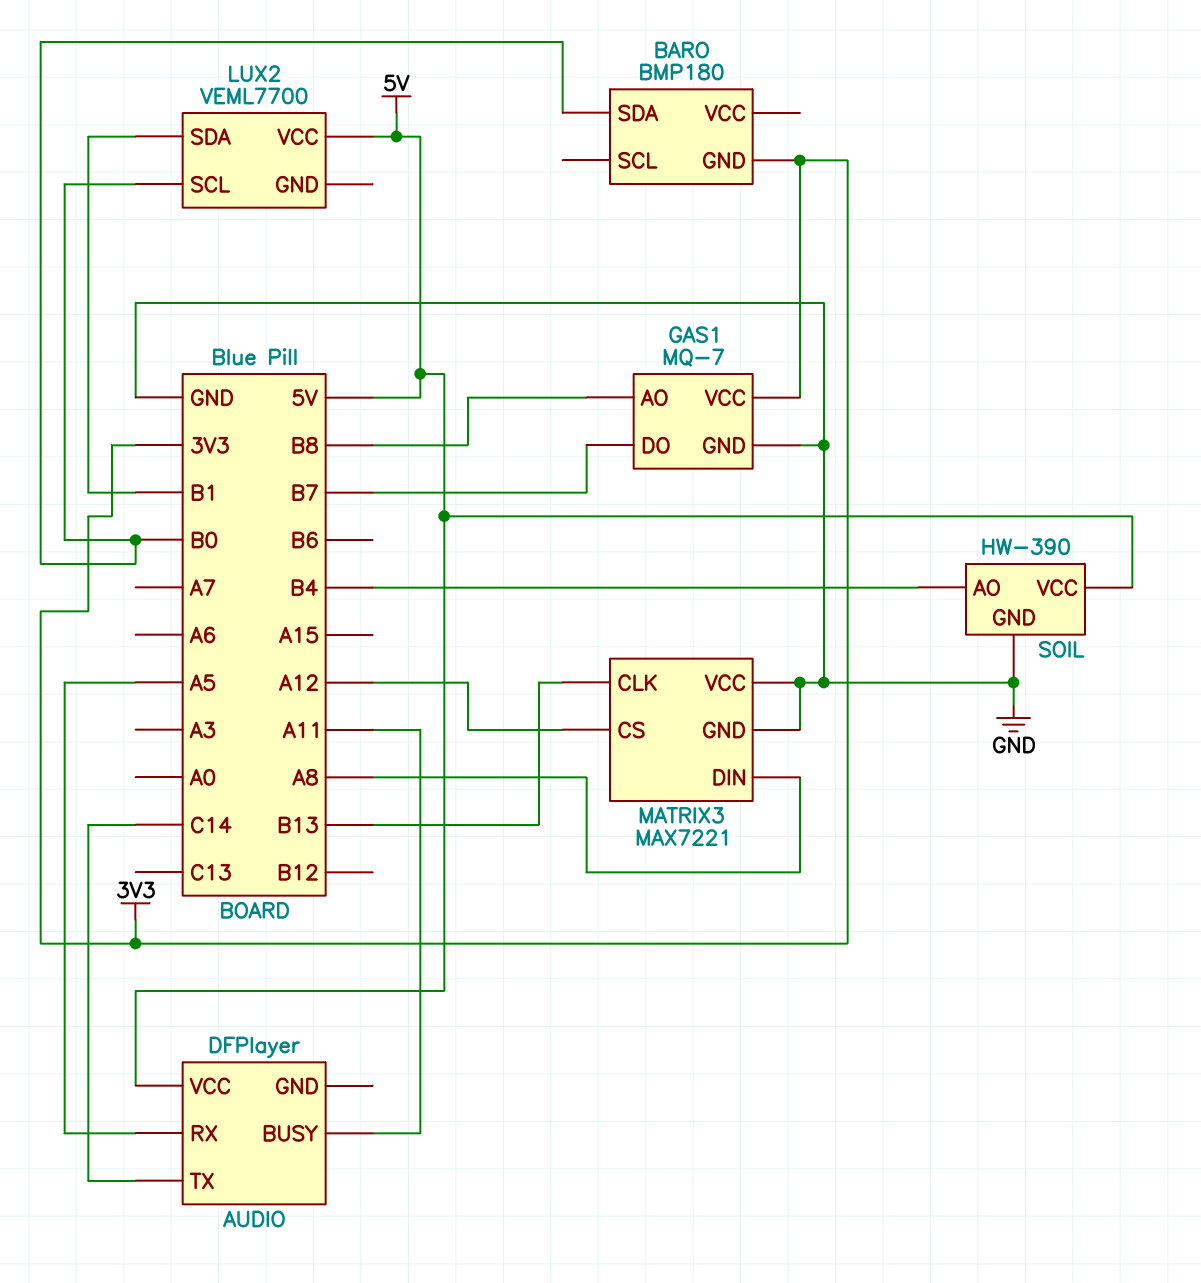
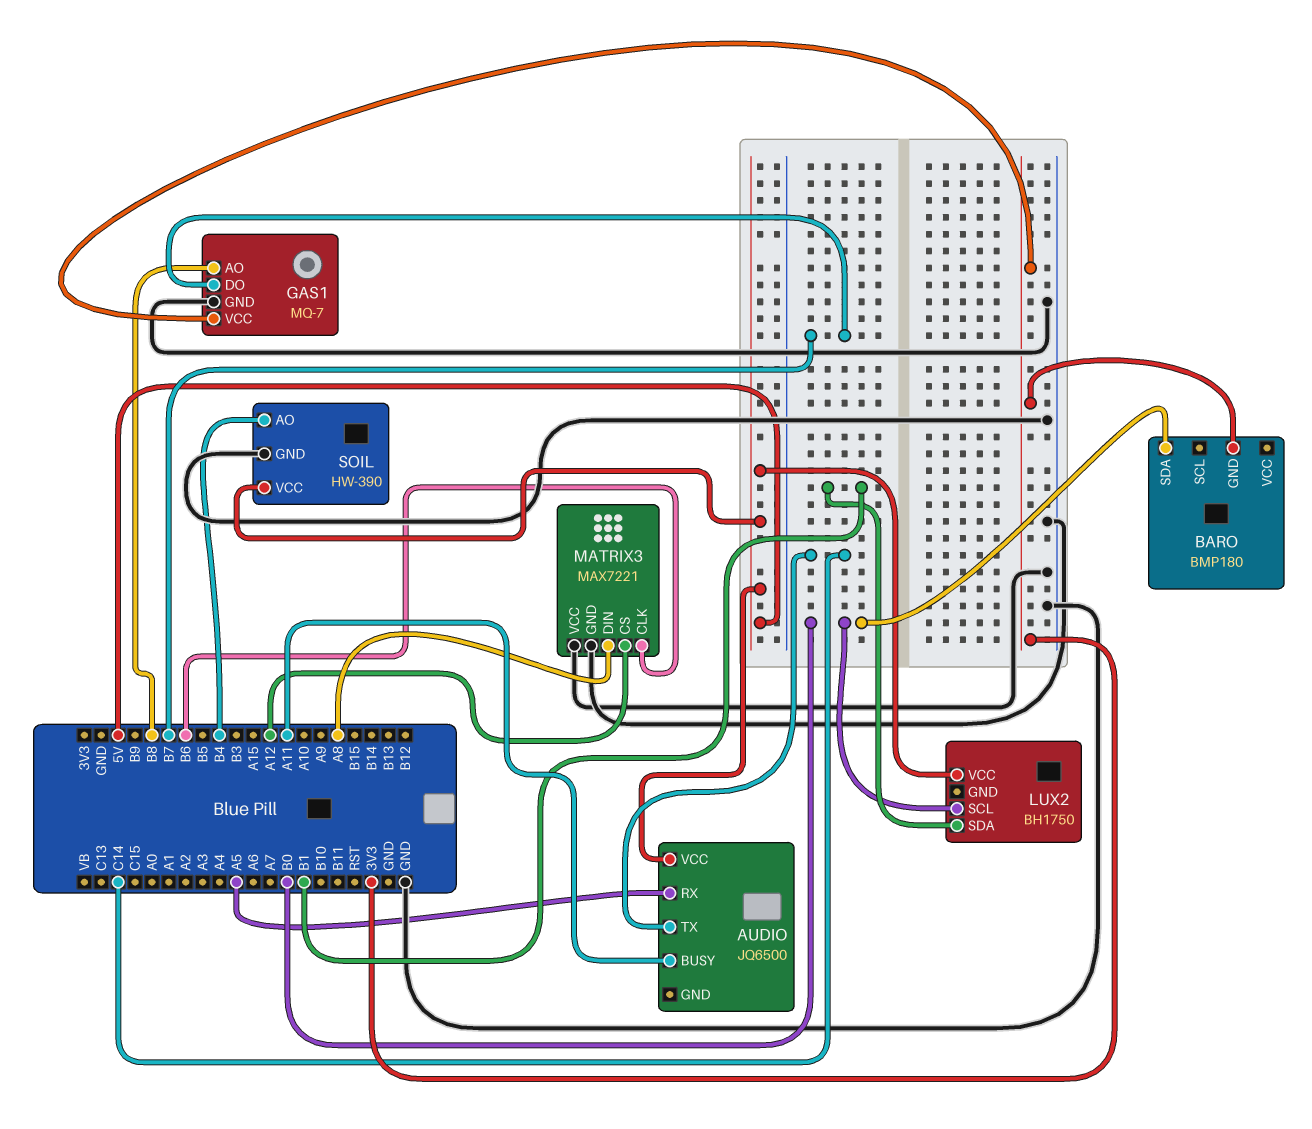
AUDIO: DFPlayer -> JQ6500
LUX2: VEML7700 -> BH1750
MATRIX3 pin CLK: B13 -> B6

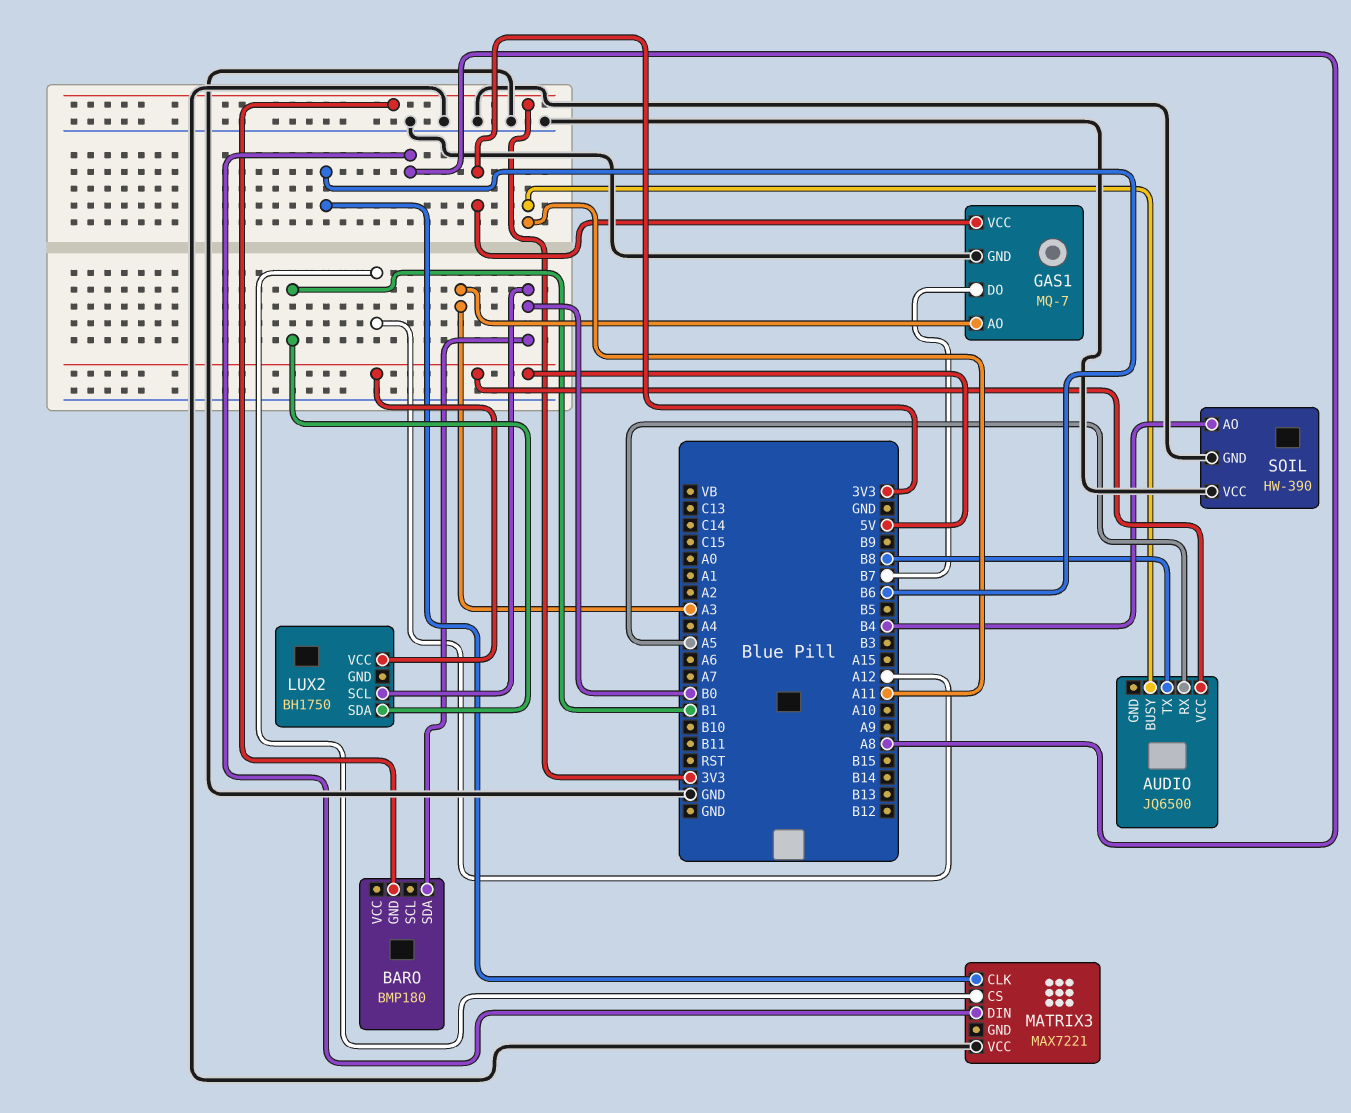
AUDIO pin TX: C14 -> B8
GAS1 pin AO: B8 -> A3
MATRIX3 pin GND: GND -> none
SOIL pin VCC: 5V -> GND

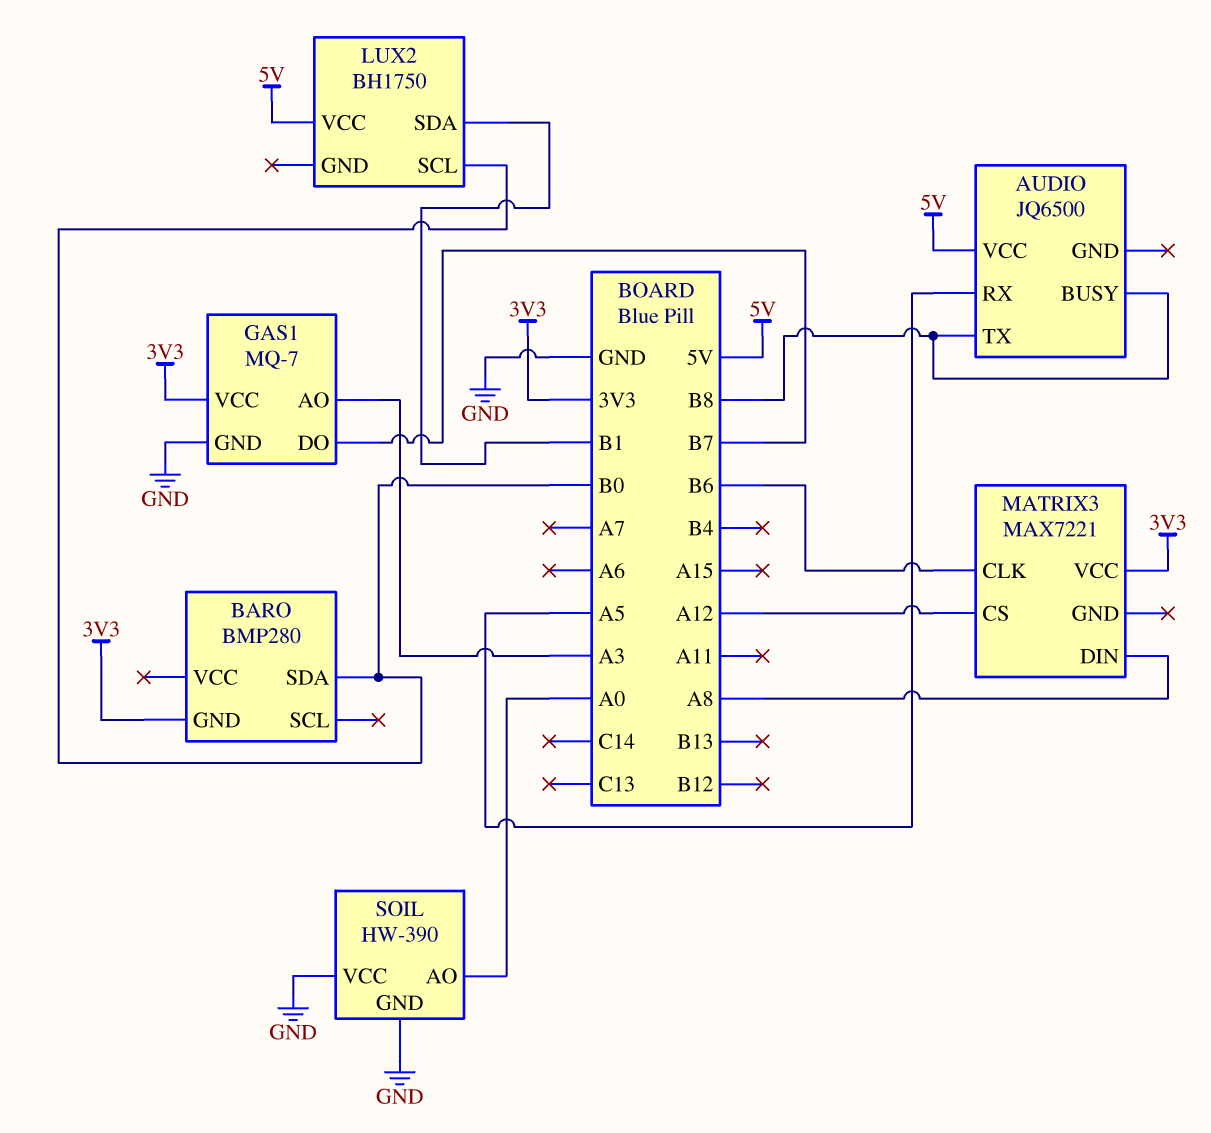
AUDIO pin BUSY: A11 -> B8
BARO: BMP180 -> BMP280
MATRIX3 pin VCC: GND -> 3V3
SOIL pin AO: B4 -> A0

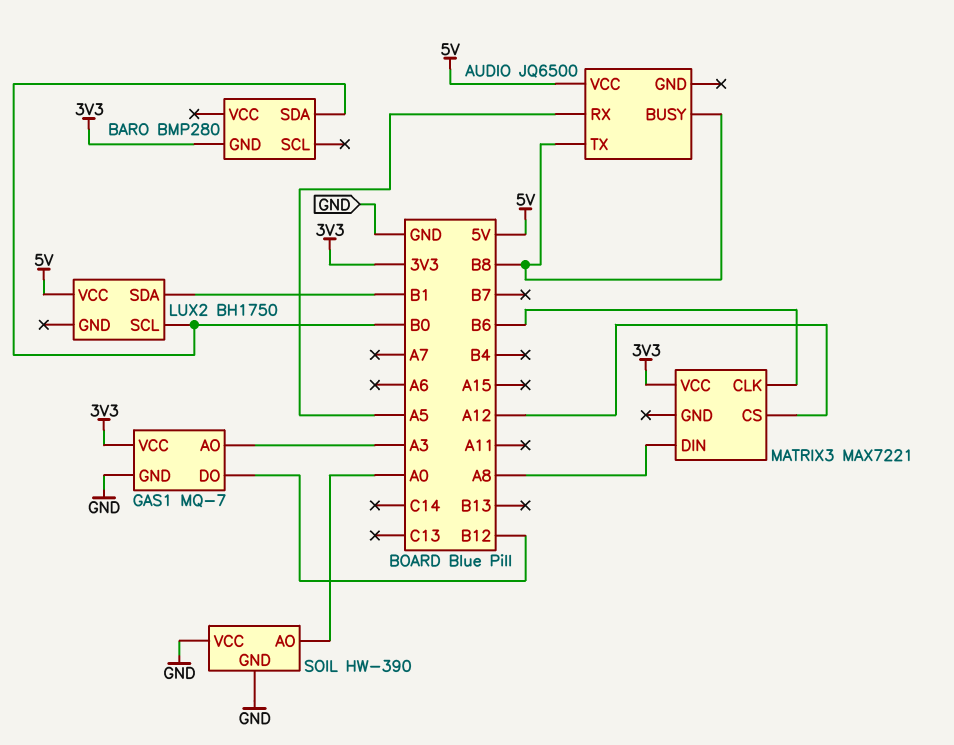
GAS1 pin DO: B7 -> B12

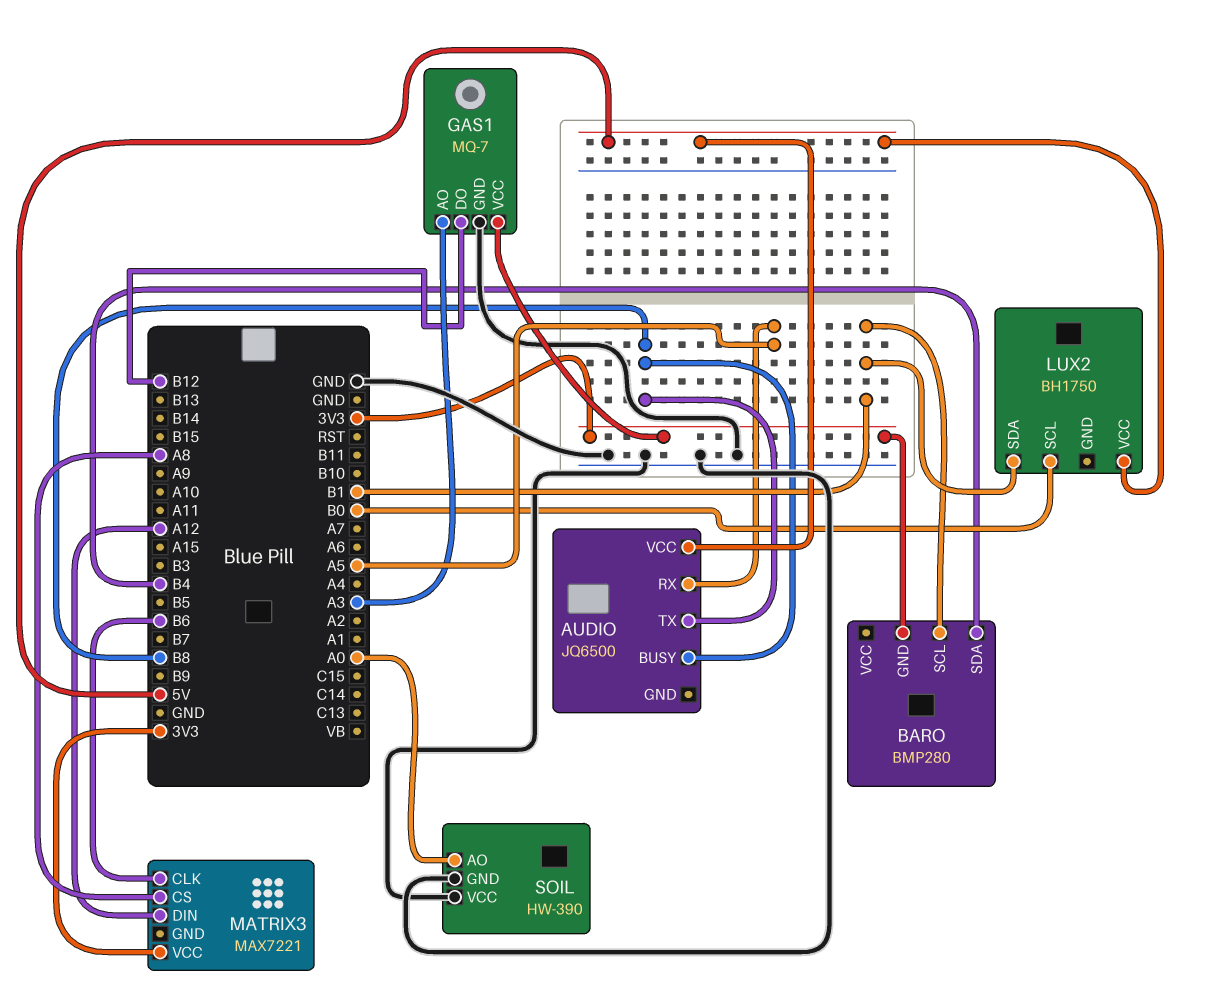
BARO pin SCL: none -> B1
BARO pin SDA: B0 -> B4
MATRIX3 pin CS: A12 -> A8
MATRIX3 pin DIN: A8 -> A12

